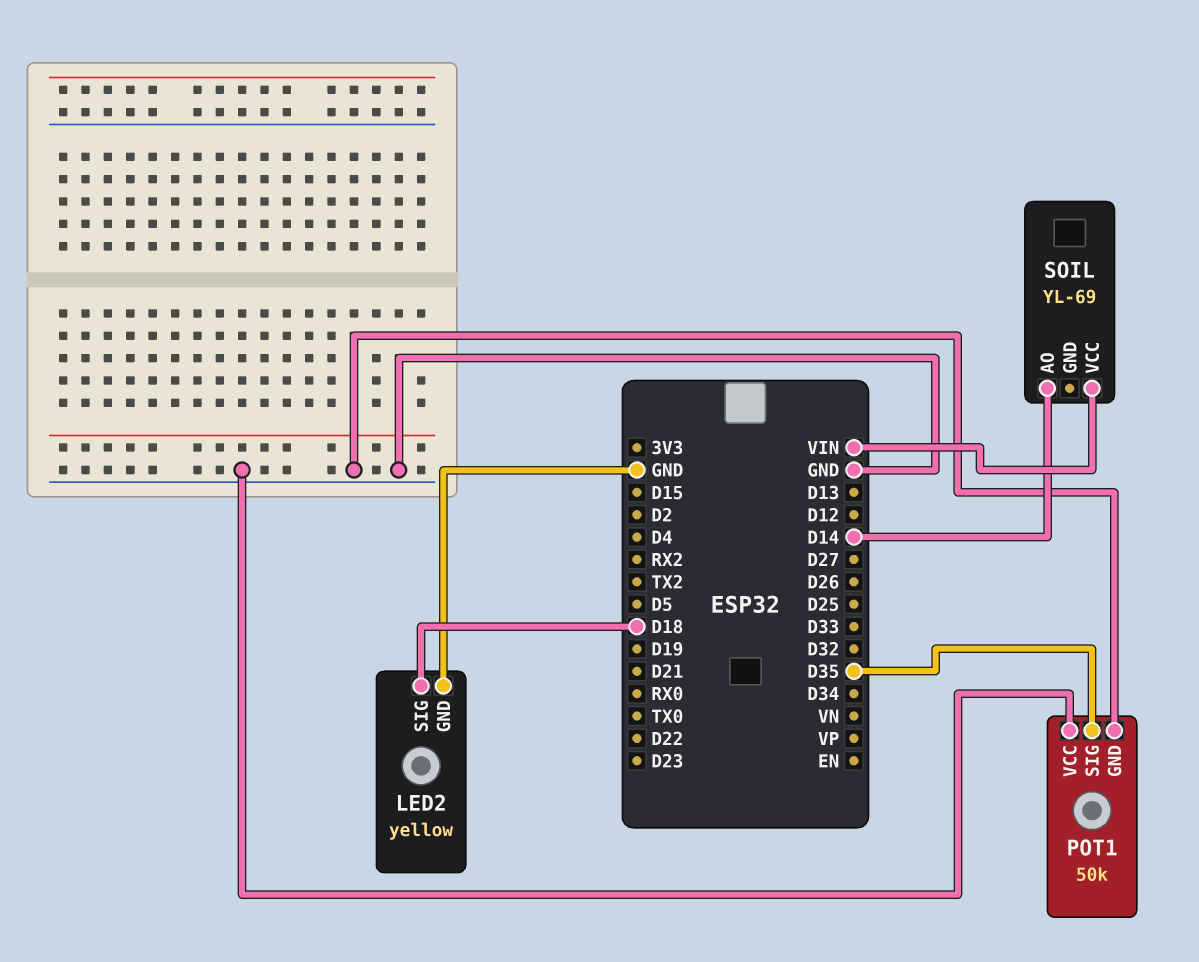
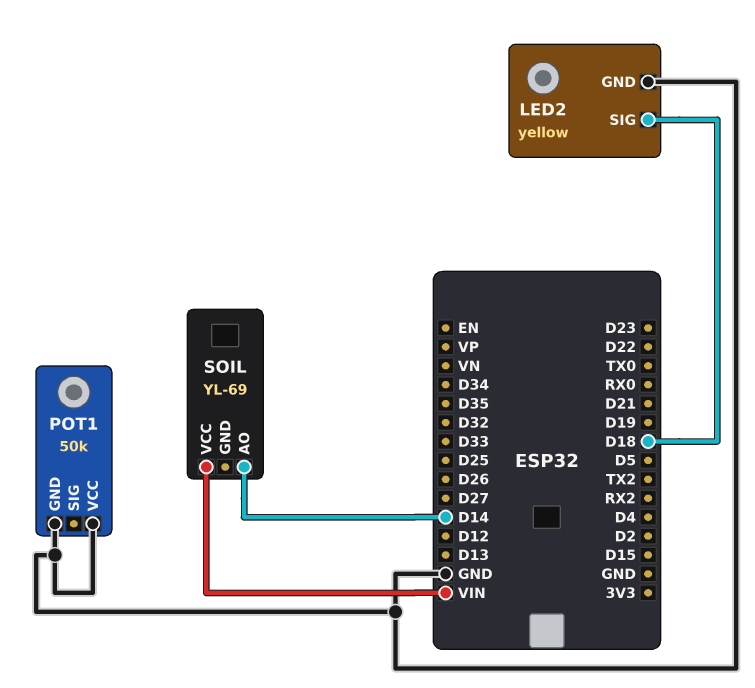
POT1 pin SIG: D35 -> none

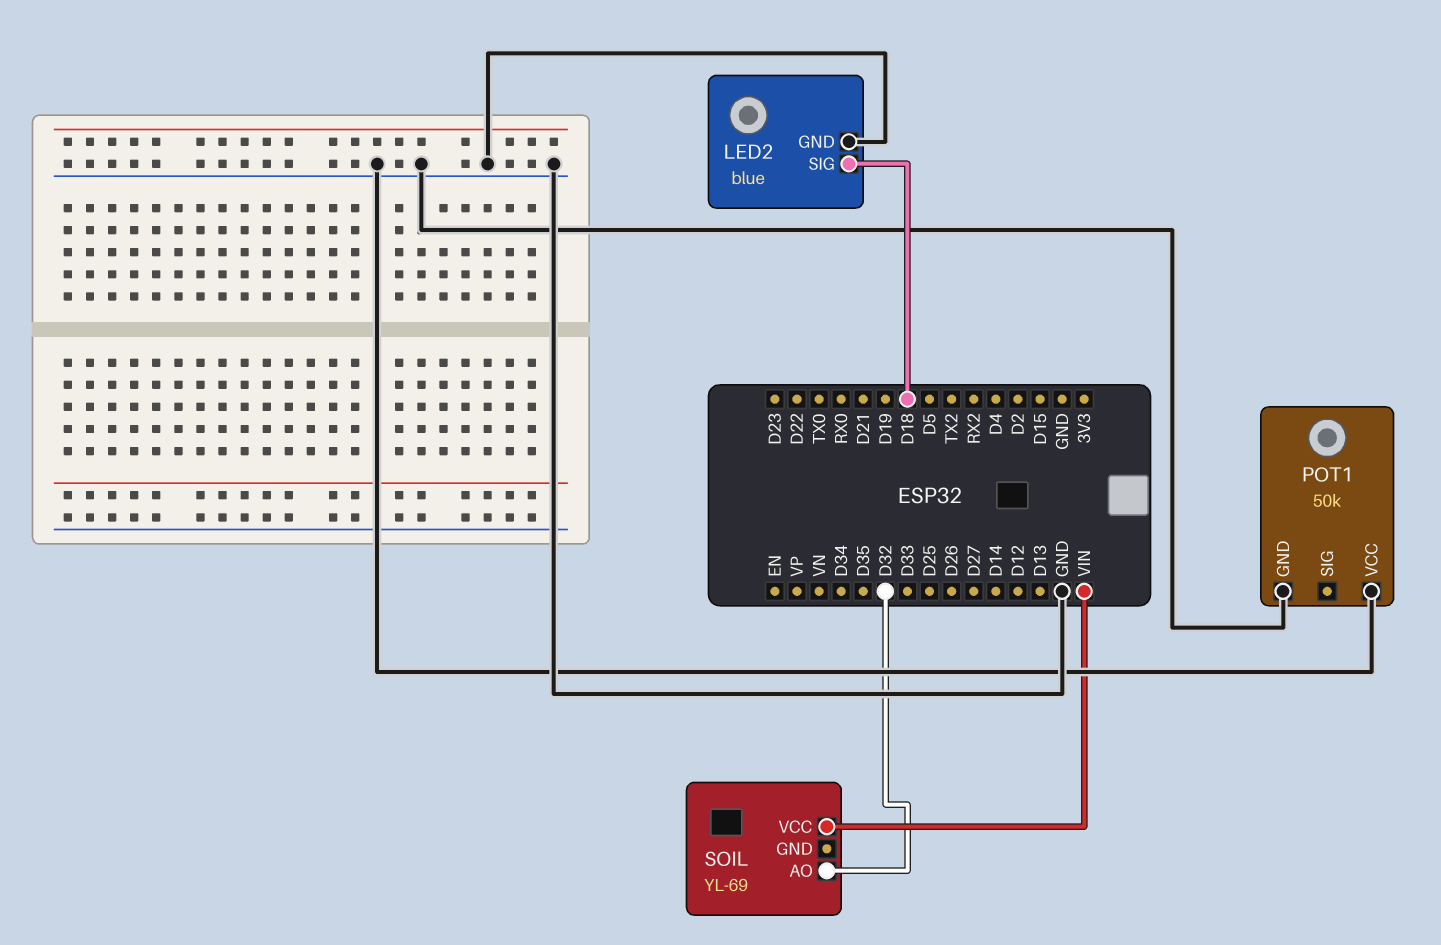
LED2: yellow -> blue
SOIL pin AO: D14 -> D32

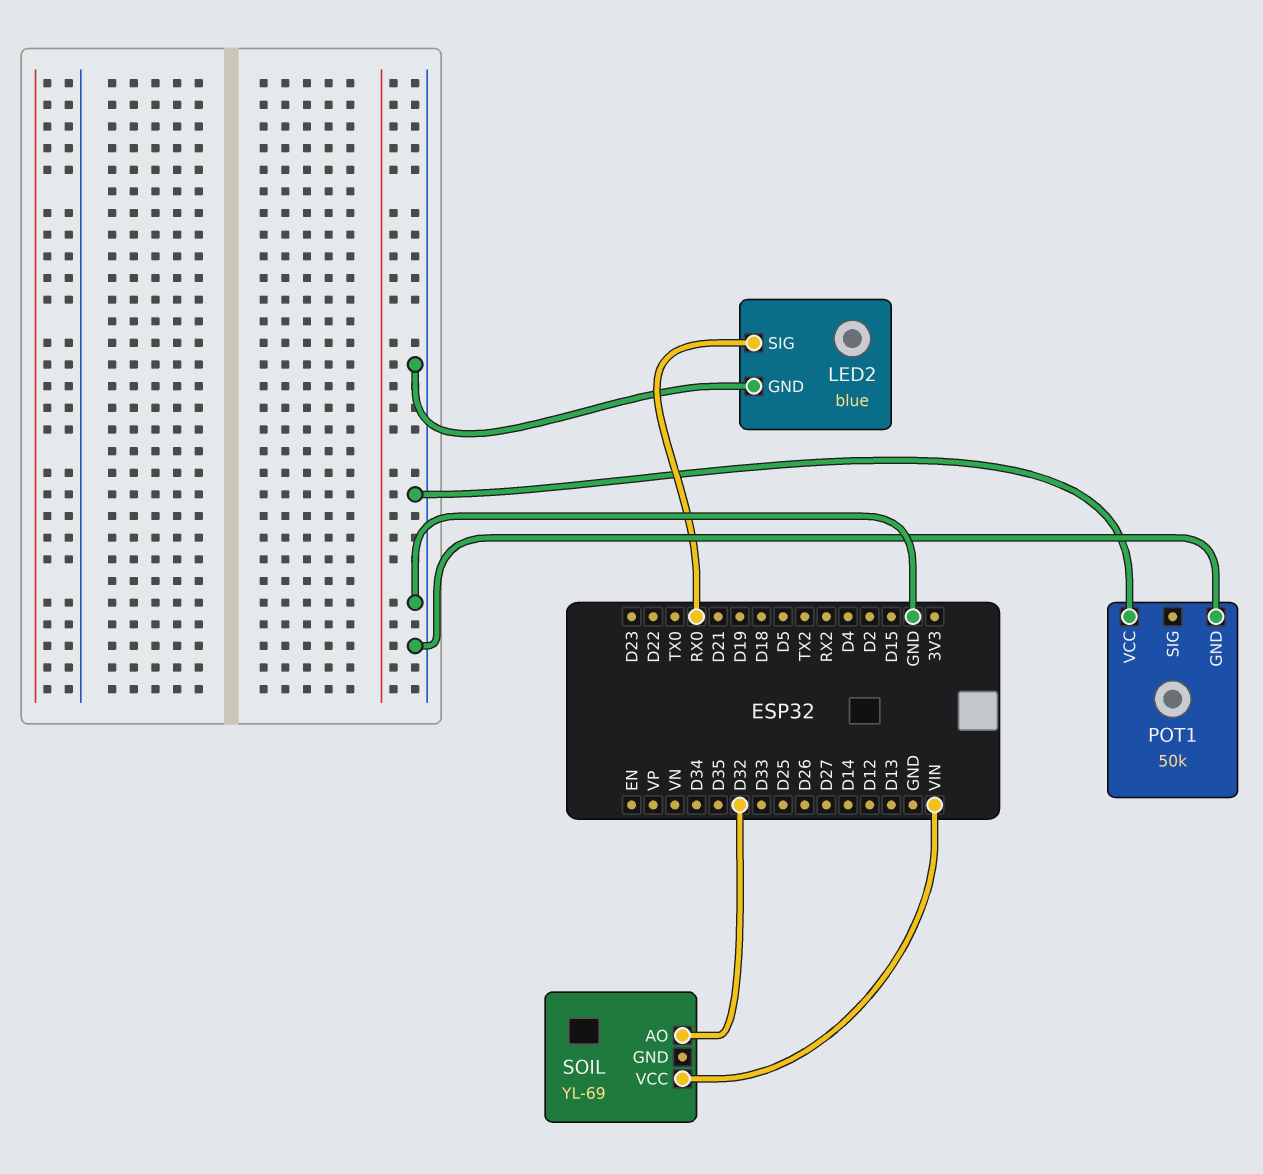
LED2 pin SIG: D18 -> RX0

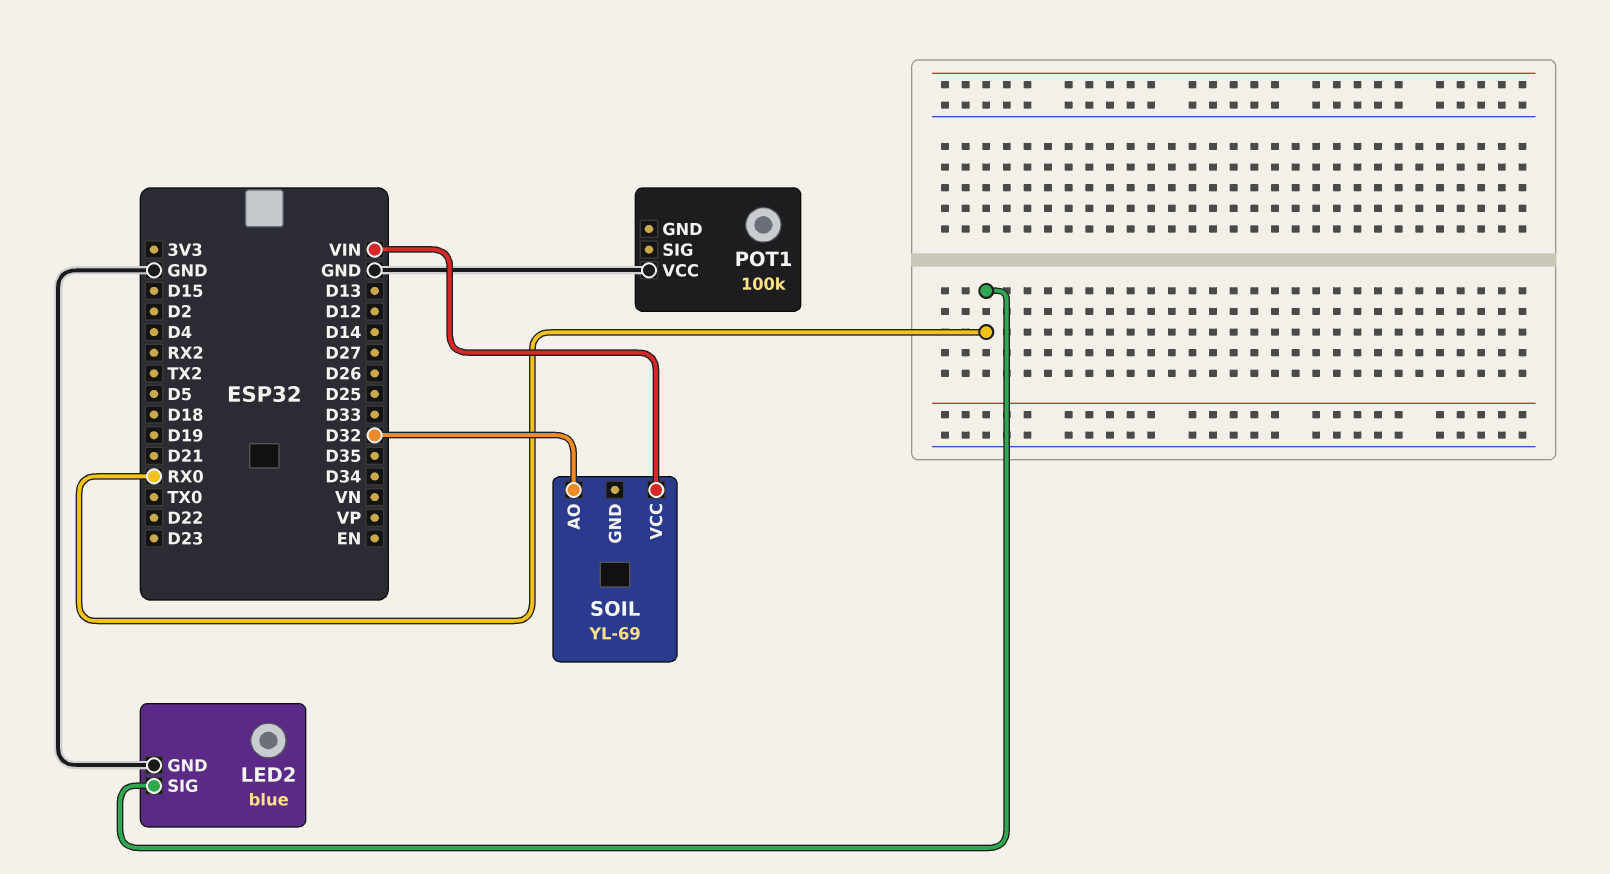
POT1: 50k -> 100k
POT1 pin GND: GND -> none

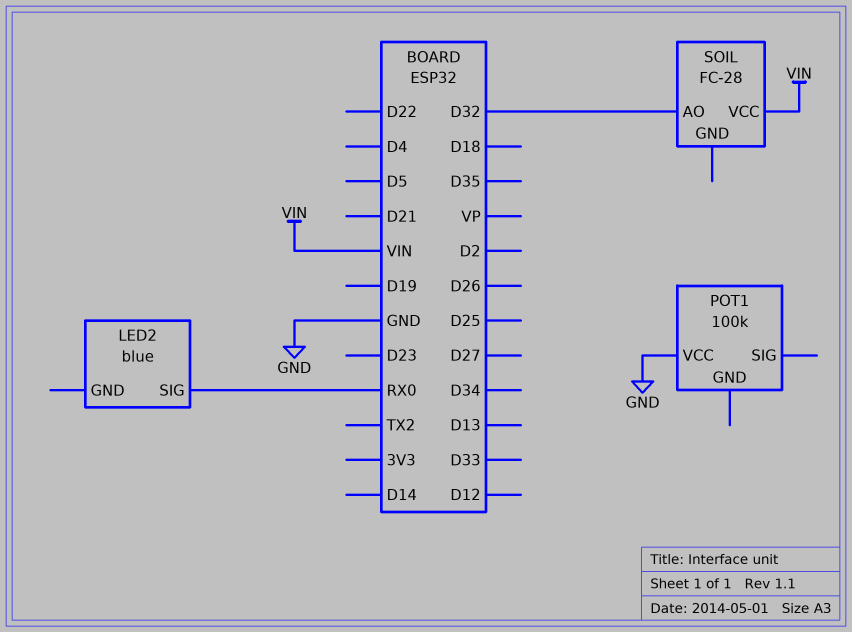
LED2 pin GND: GND -> none
SOIL: YL-69 -> FC-28

